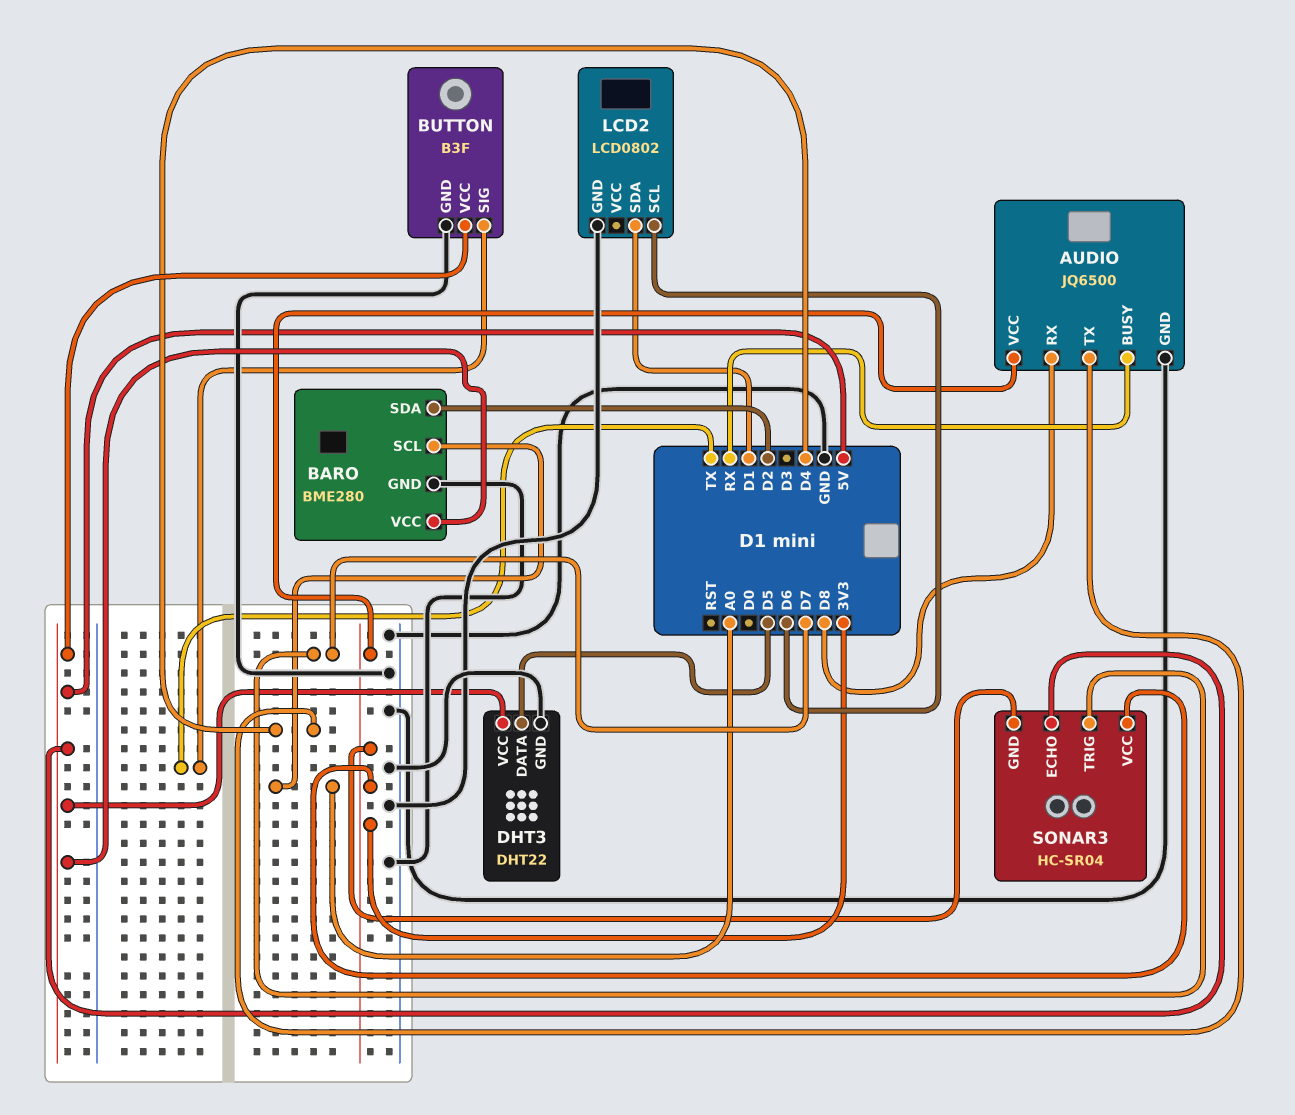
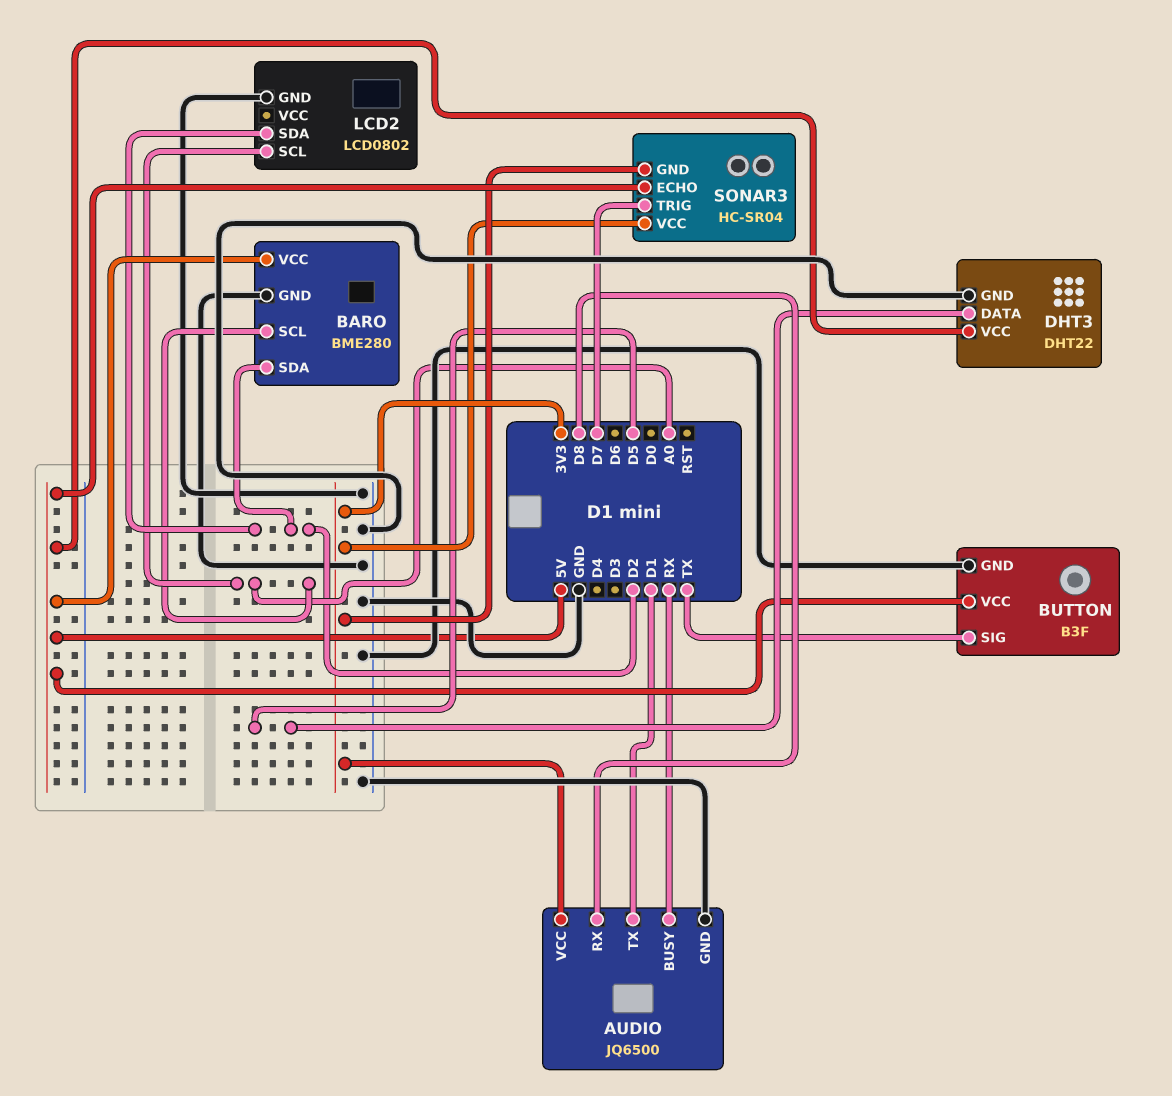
AUDIO pin TX: D4 -> D1
LCD2 pin SCL: D6 -> A0
LCD2 pin SDA: D1 -> D2

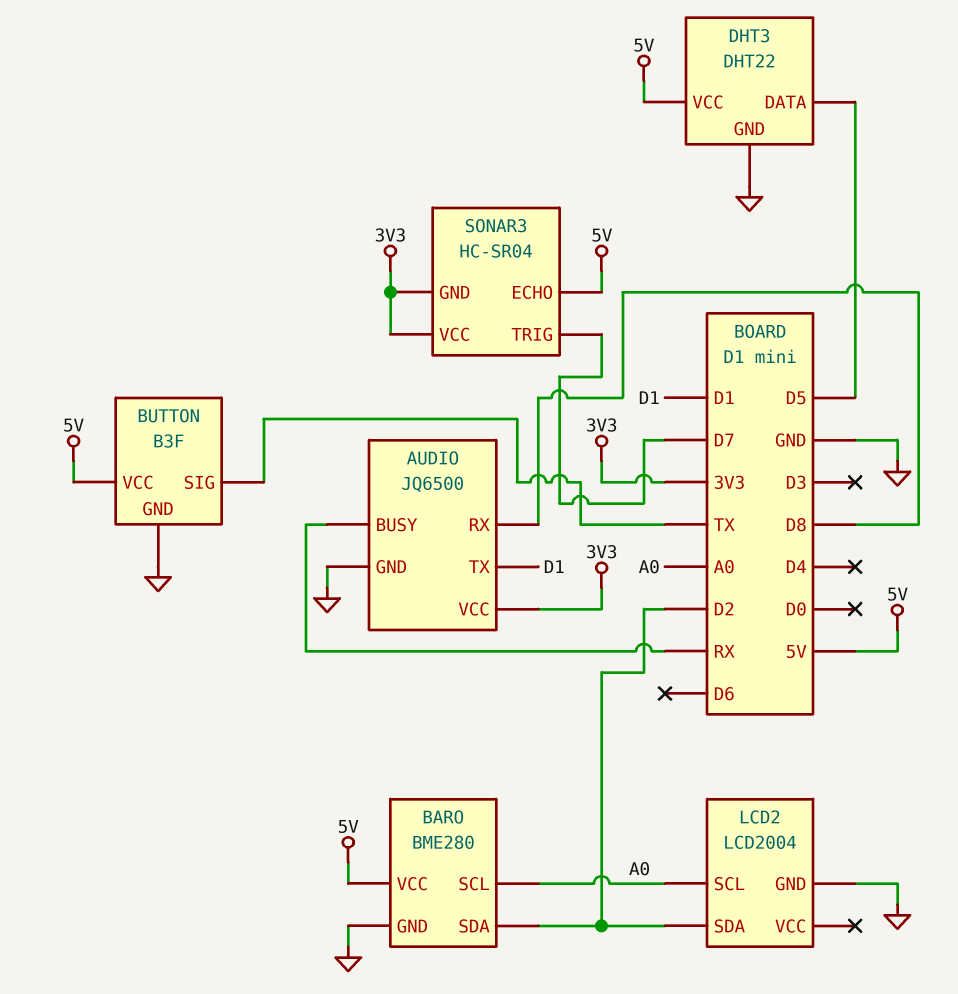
LCD2: LCD0802 -> LCD2004

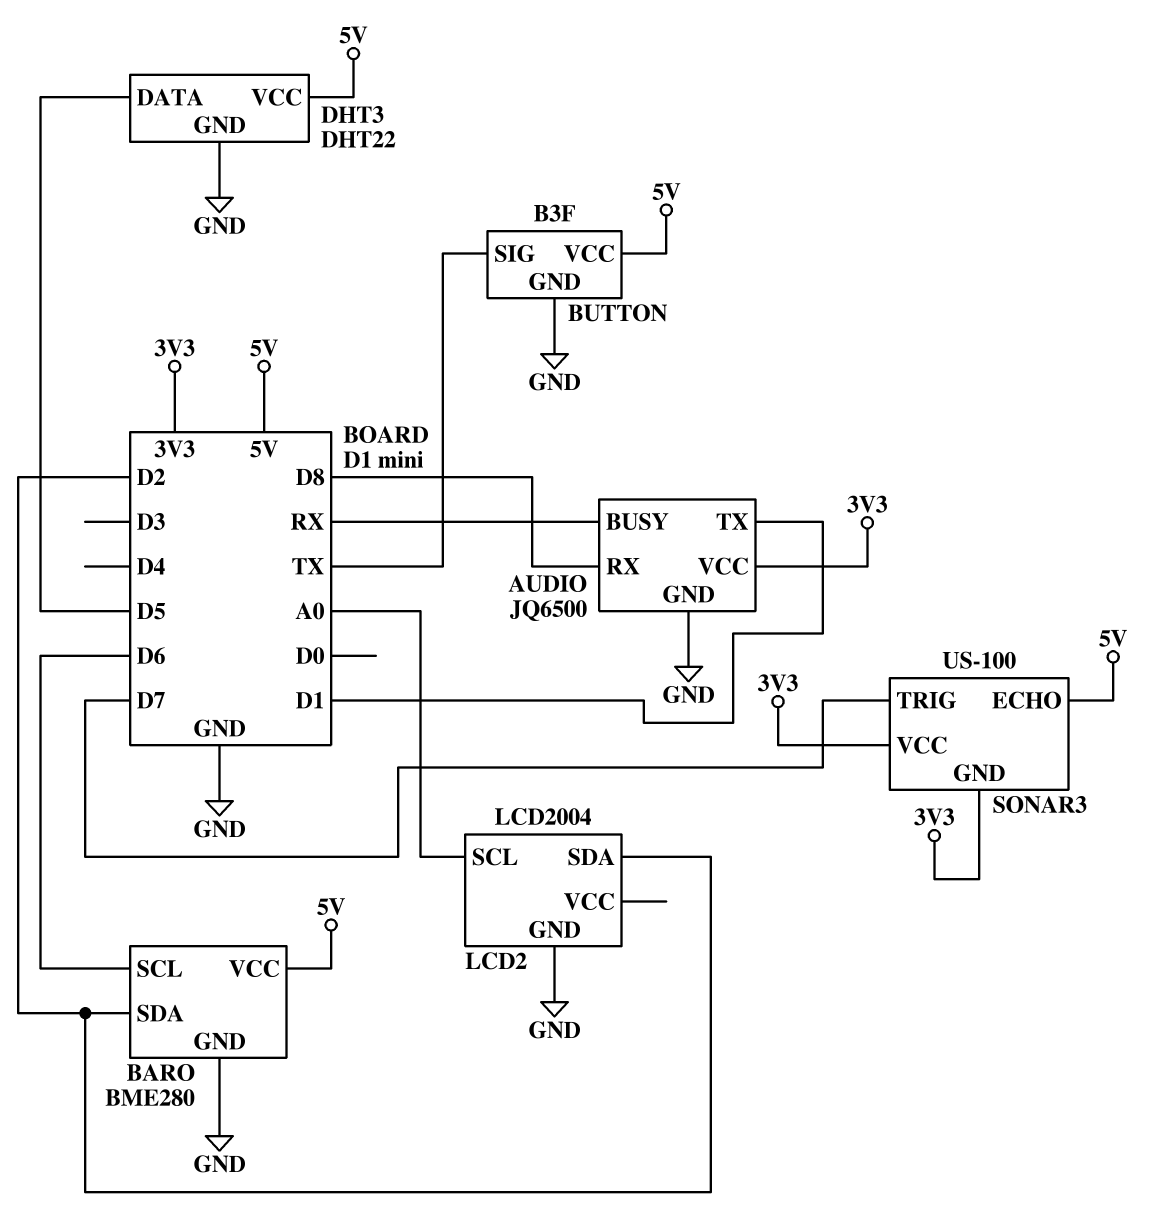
BARO pin SCL: A0 -> D6
SONAR3: HC-SR04 -> US-100

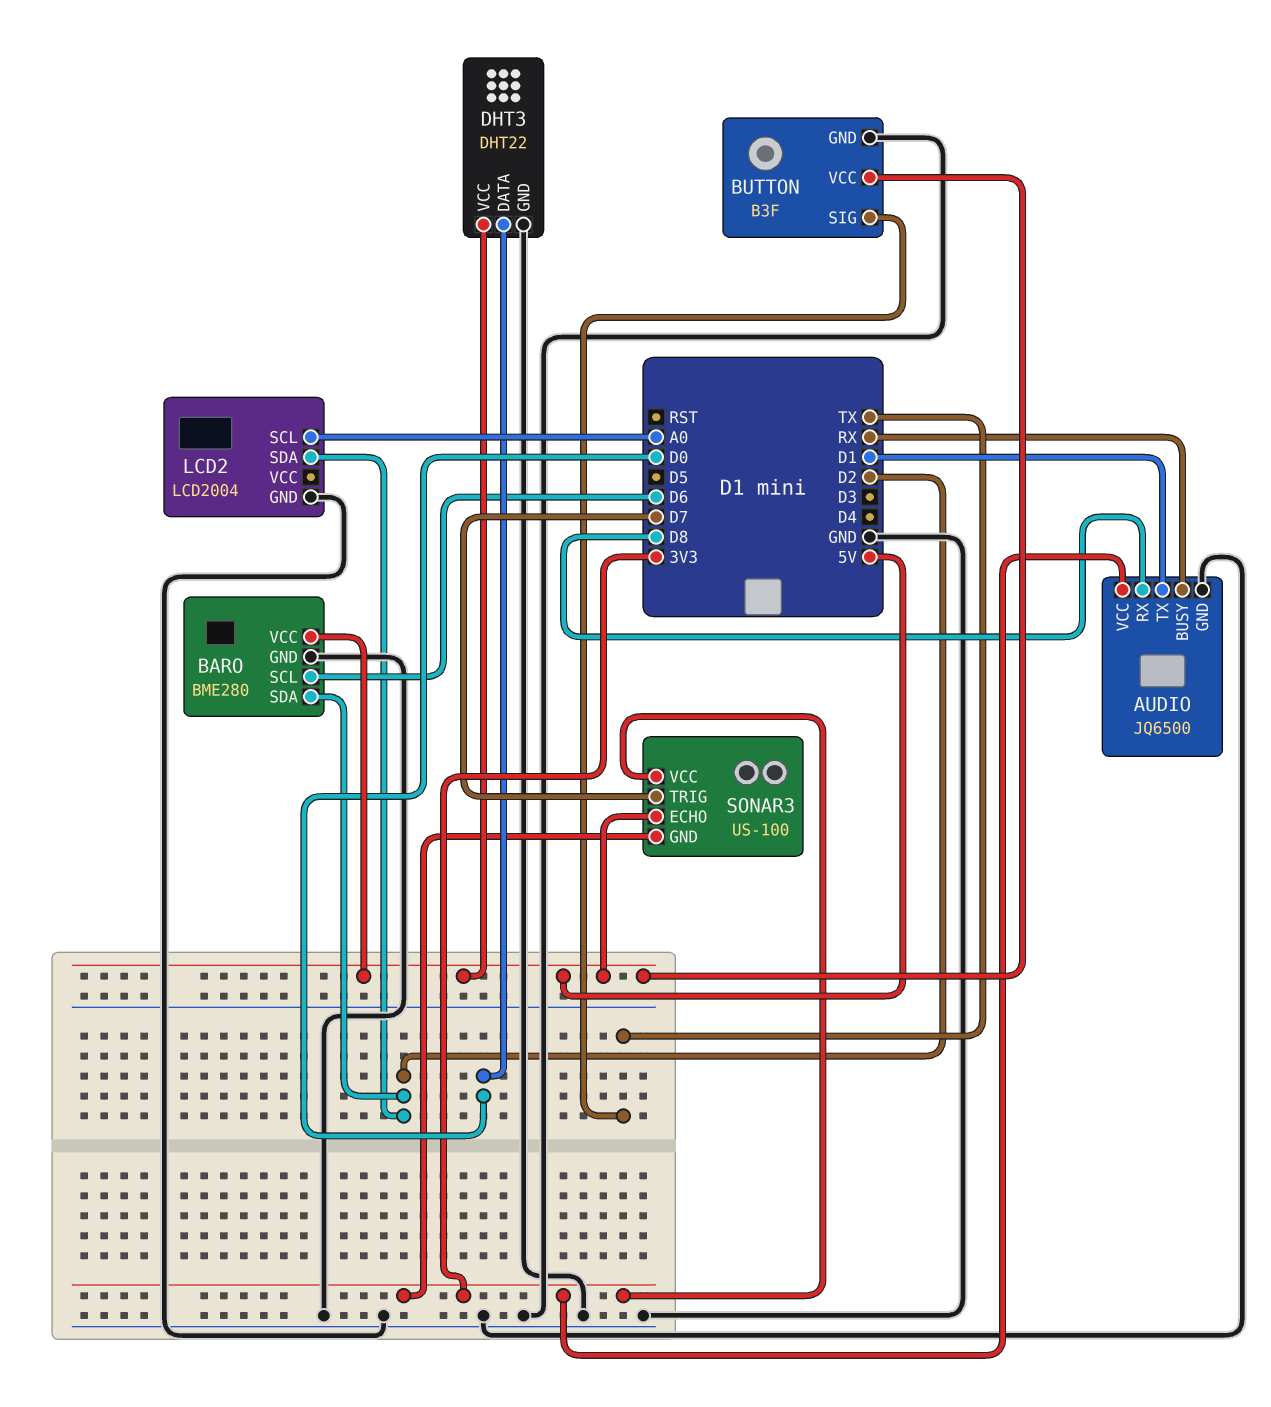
DHT3 pin DATA: D5 -> D0

